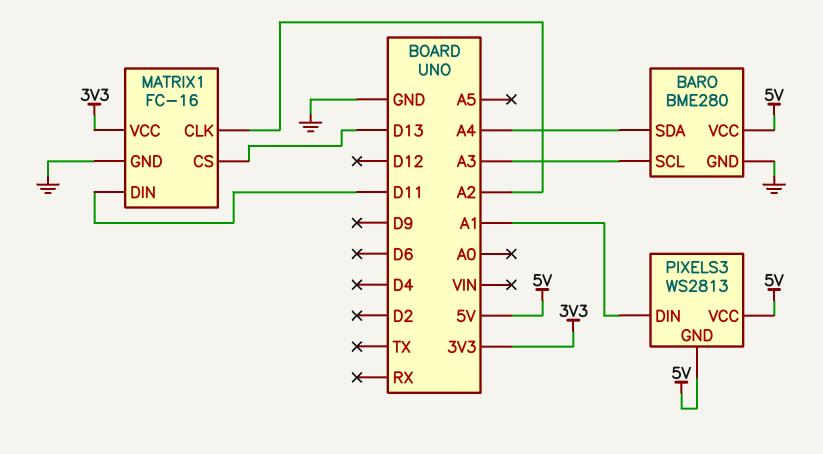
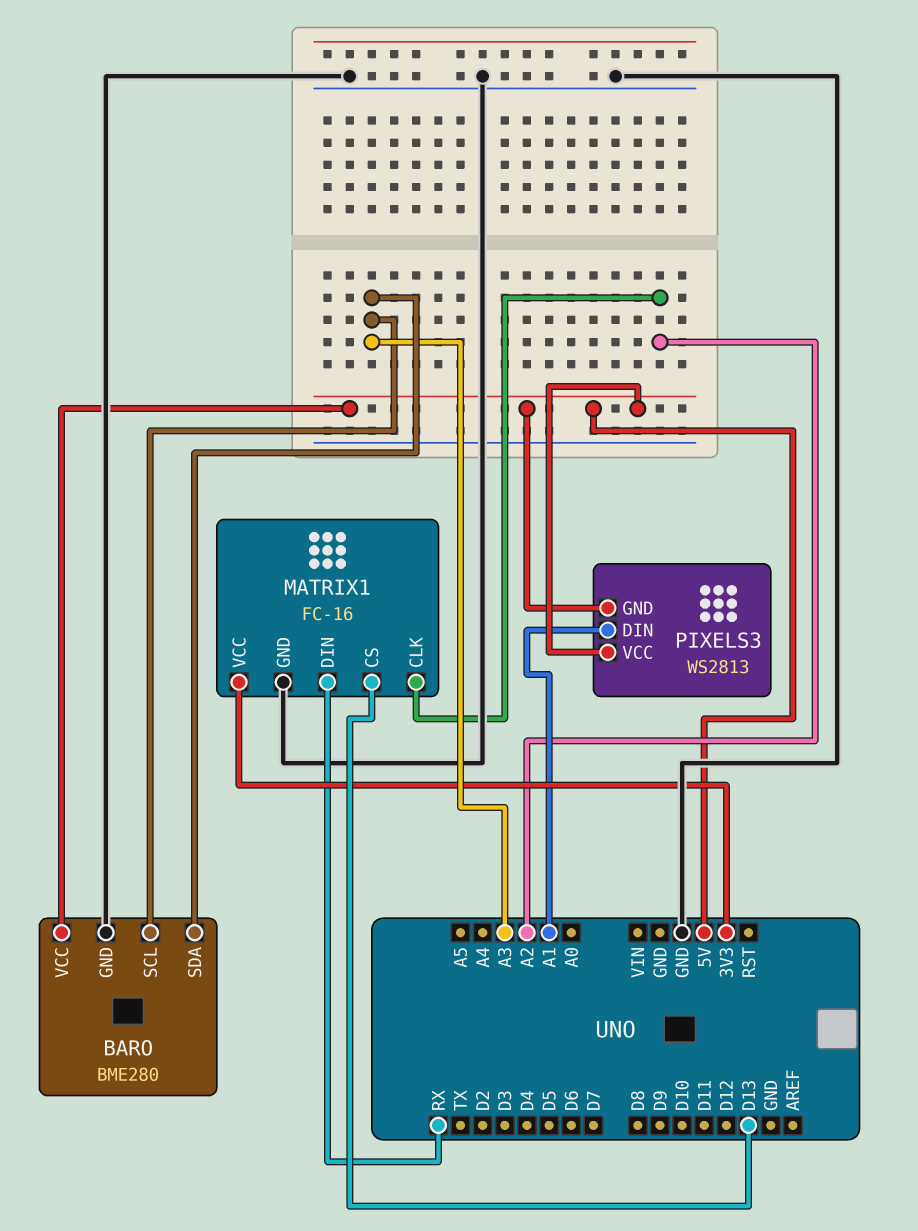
BARO pin SDA: A4 -> A3
MATRIX1 pin DIN: D11 -> RX

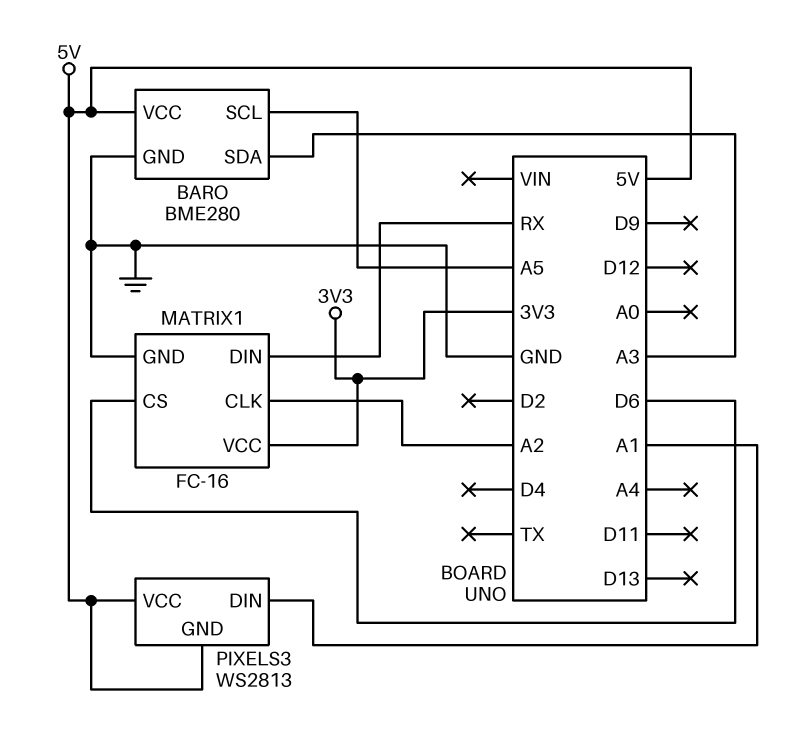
BARO pin SCL: A3 -> A5
MATRIX1 pin CS: D13 -> D6

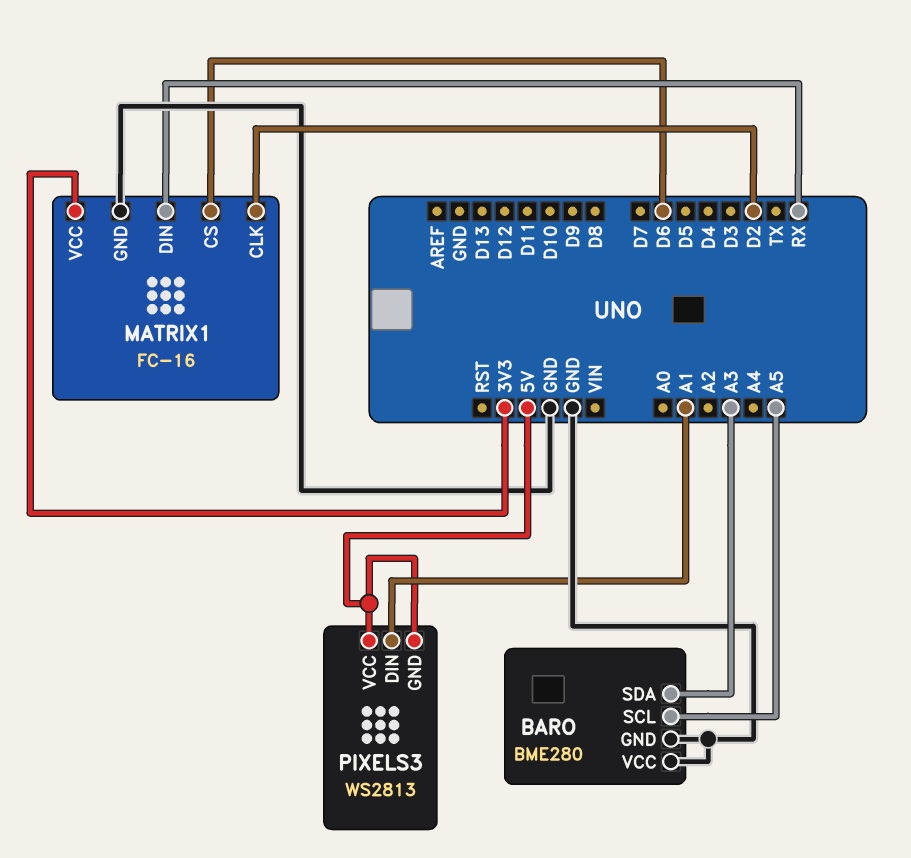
BARO pin VCC: 5V -> GND
MATRIX1 pin CLK: A2 -> D2

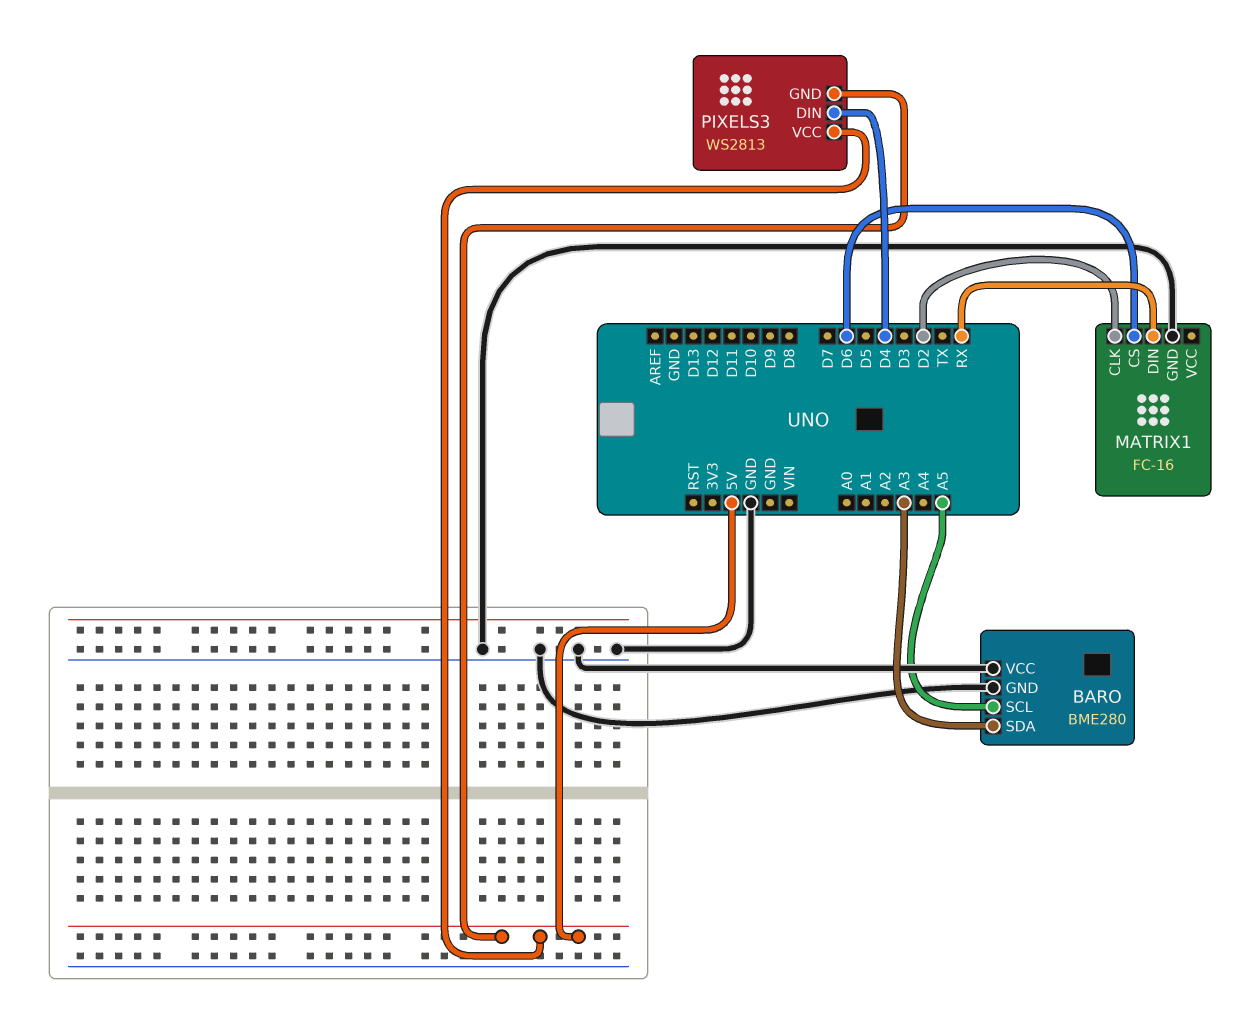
MATRIX1 pin VCC: 3V3 -> none
PIXELS3 pin DIN: A1 -> D4

